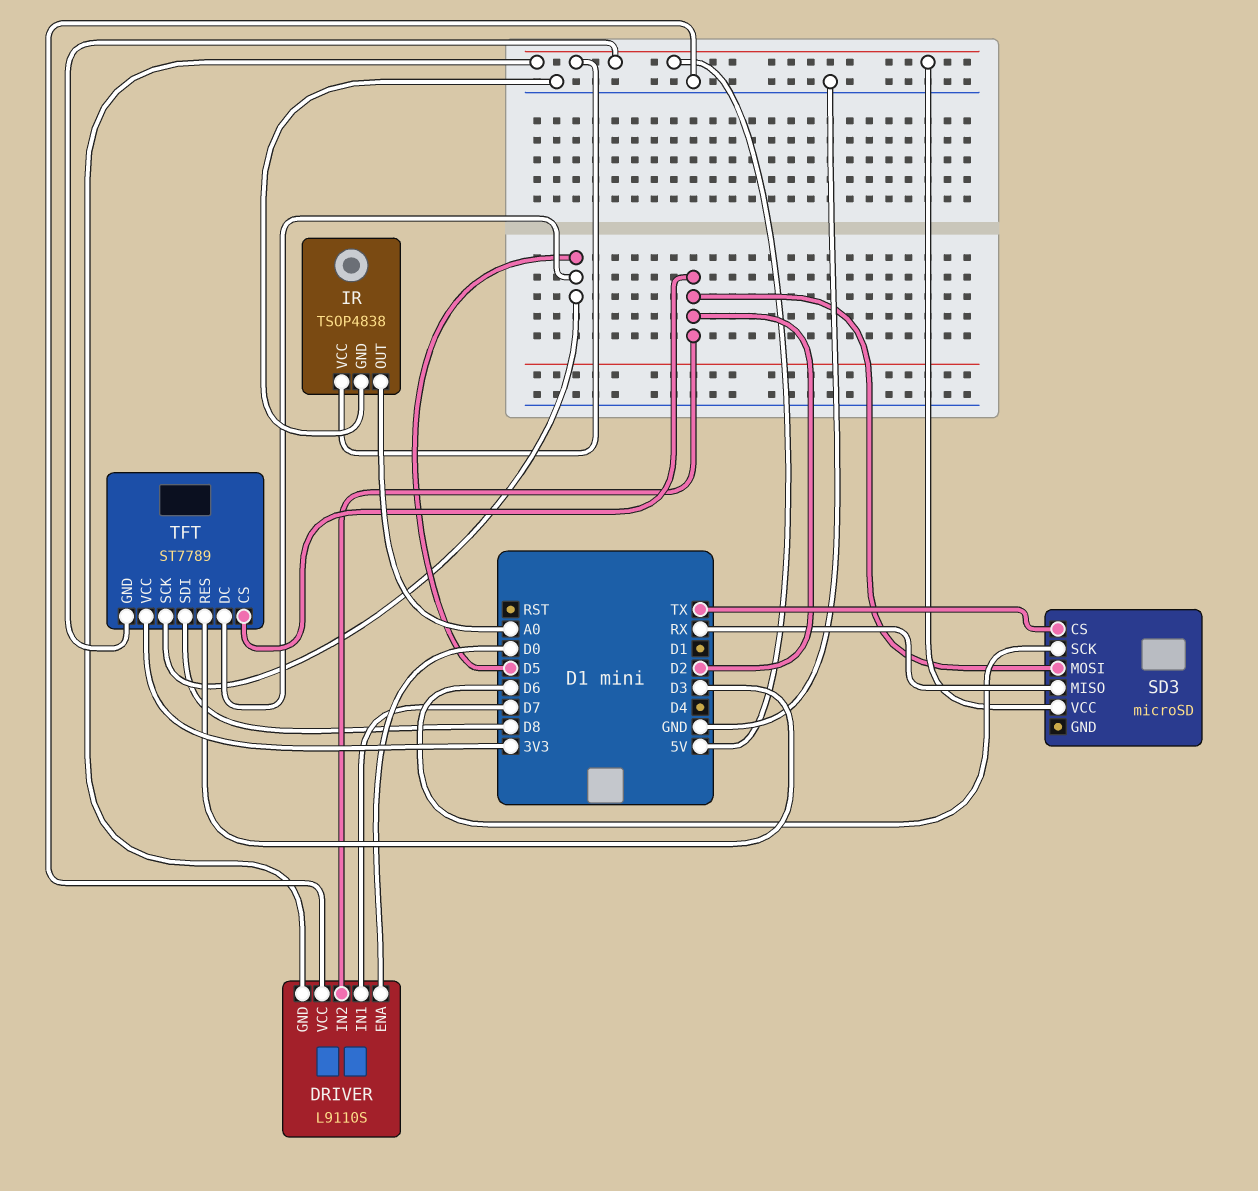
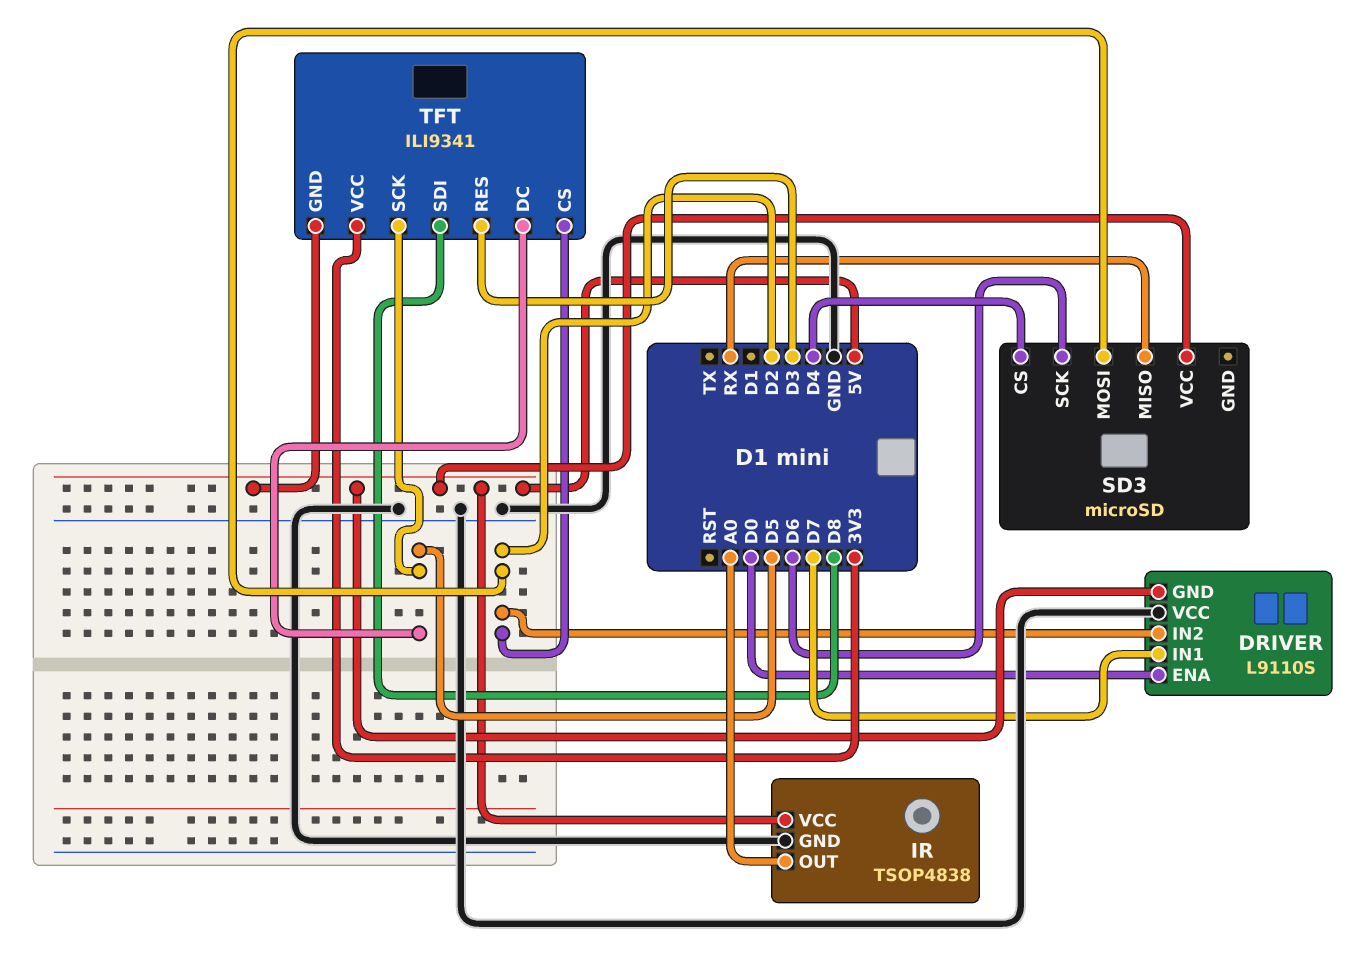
SD3 pin CS: TX -> D4
TFT: ST7789 -> ILI9341

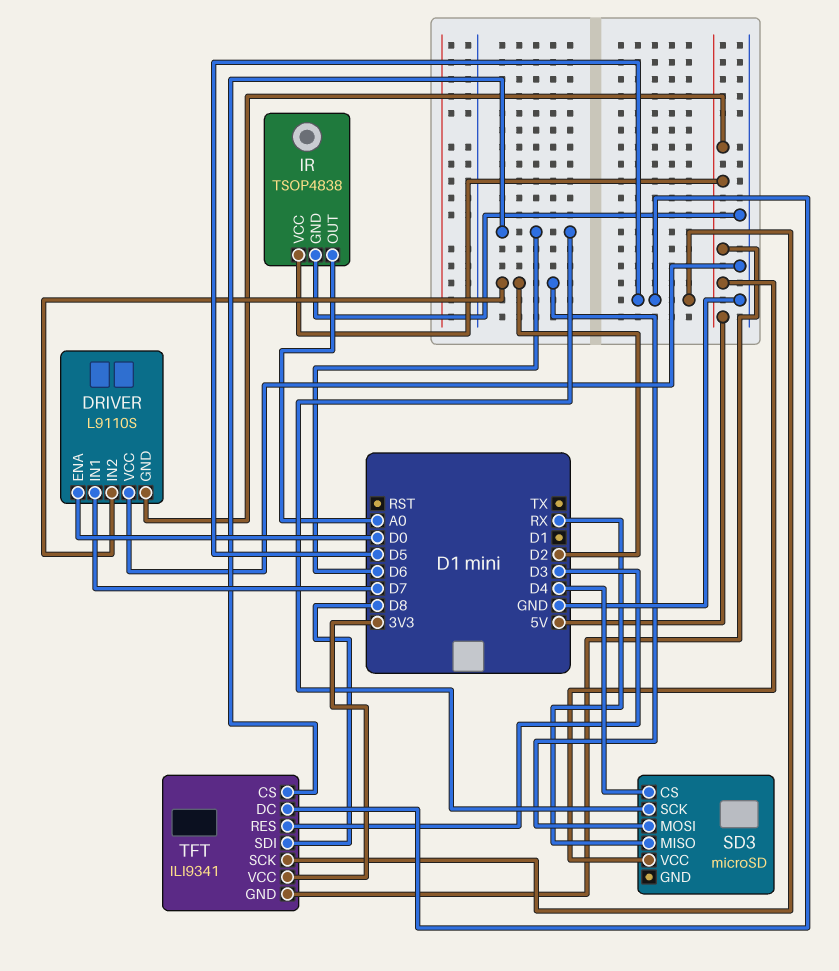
TFT pin CS: D2 -> D6

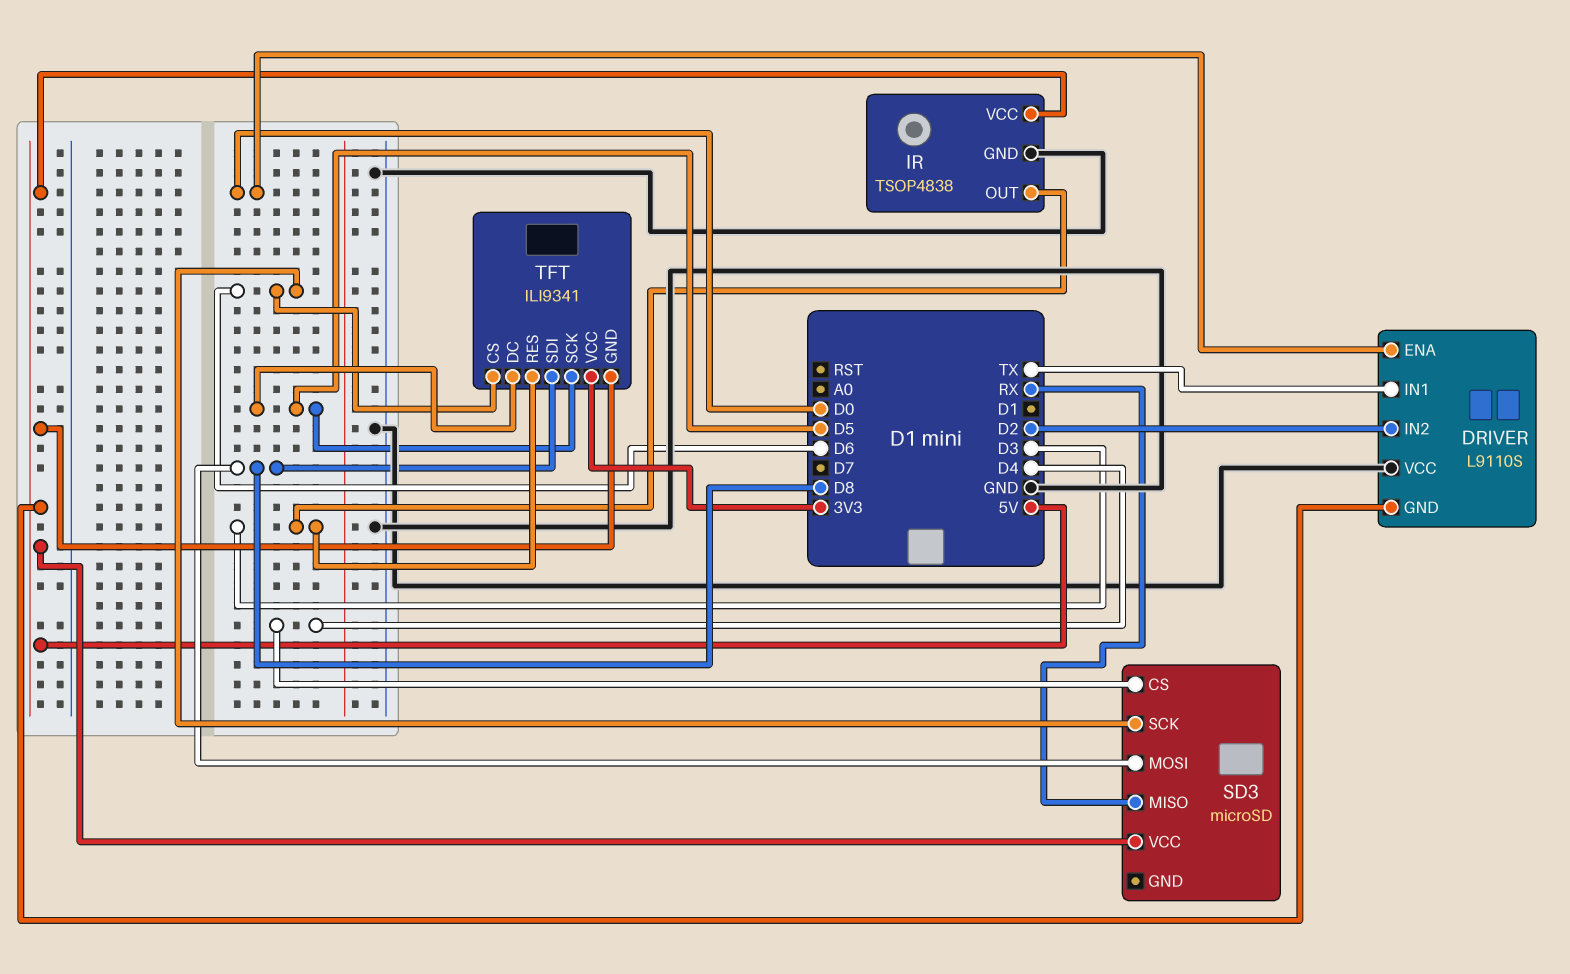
DRIVER pin IN1: D7 -> TX
IR pin OUT: A0 -> D3
SD3 pin MOSI: D2 -> D8

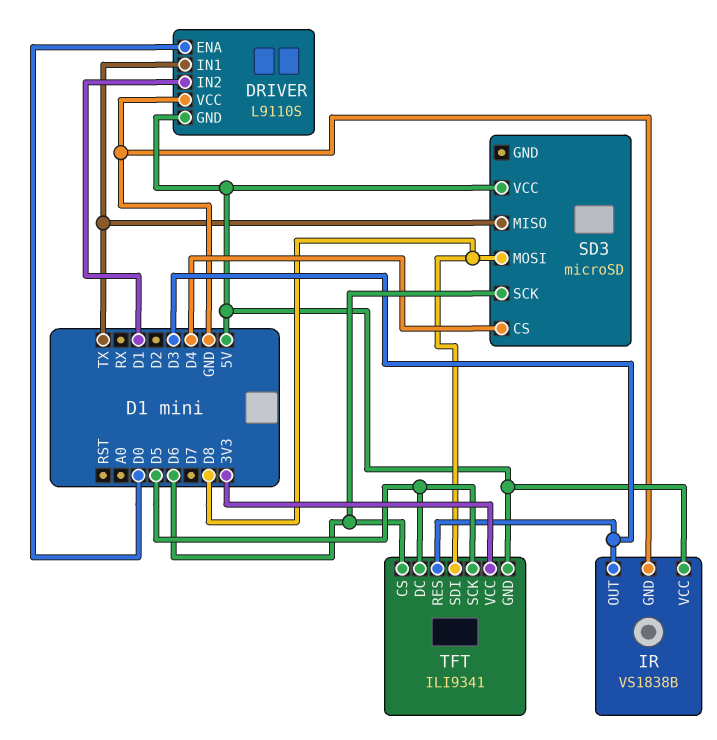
DRIVER pin IN2: D2 -> D1
IR: TSOP4838 -> VS1838B
SD3 pin MISO: RX -> TX

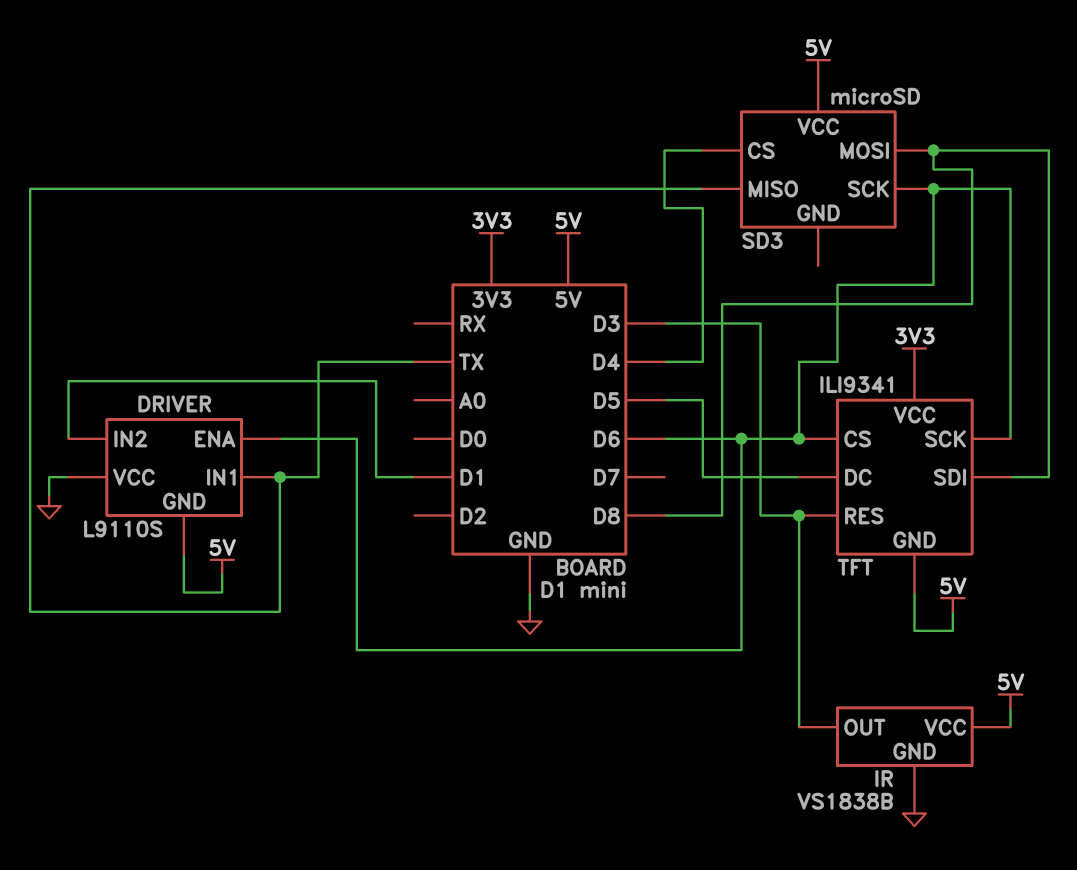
DRIVER pin ENA: D0 -> D6
TFT pin SCK: D5 -> D6

